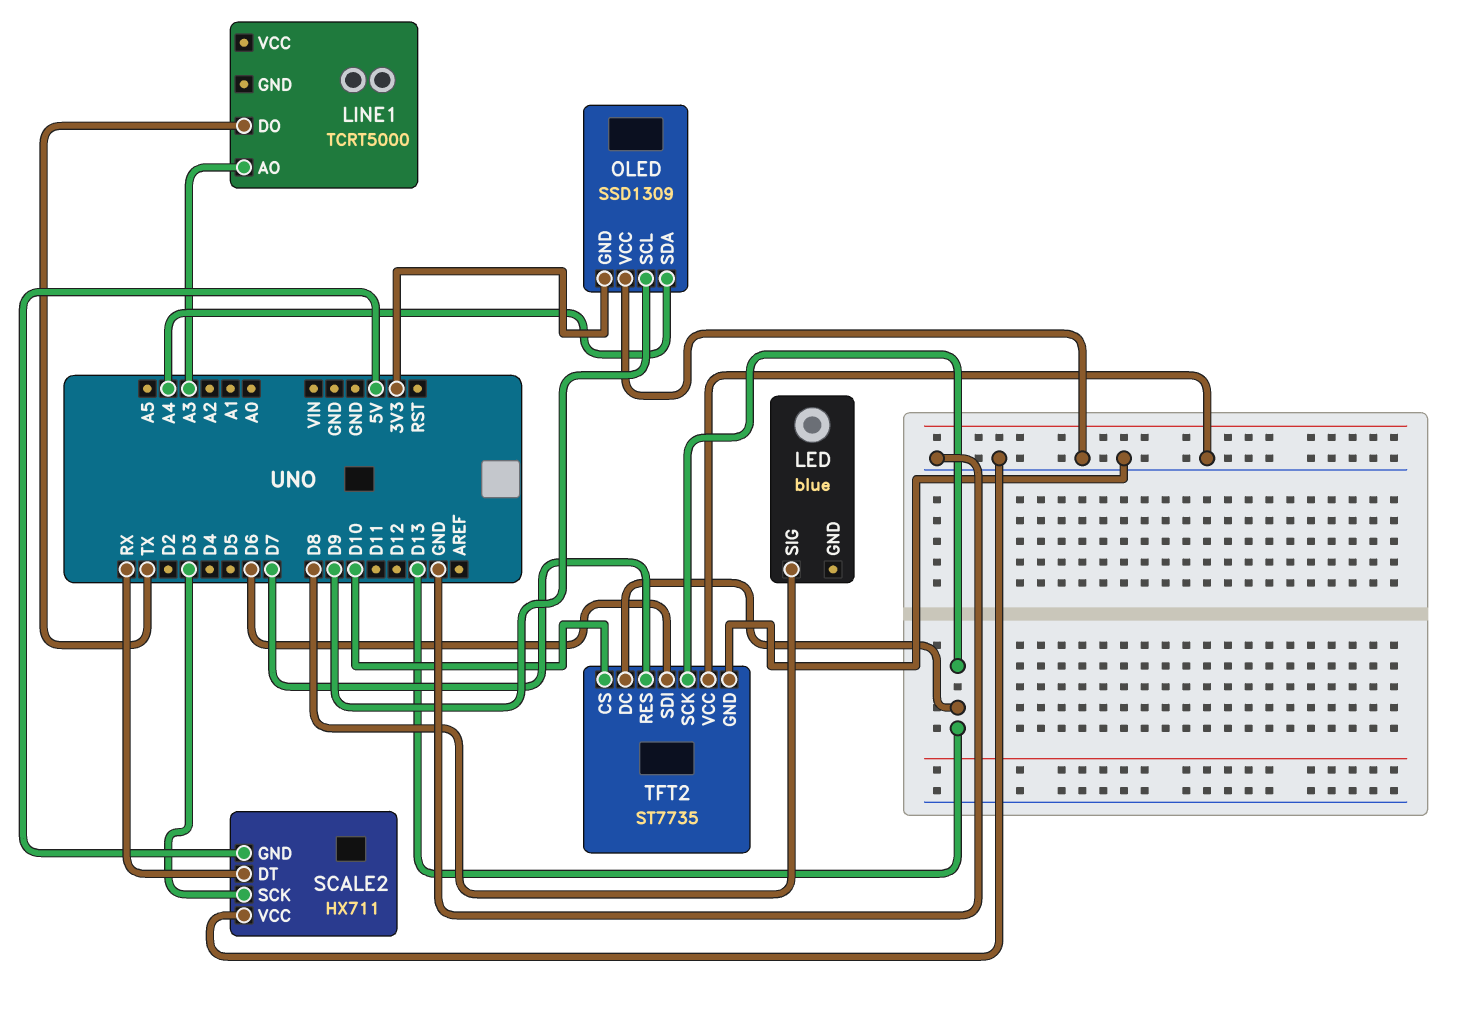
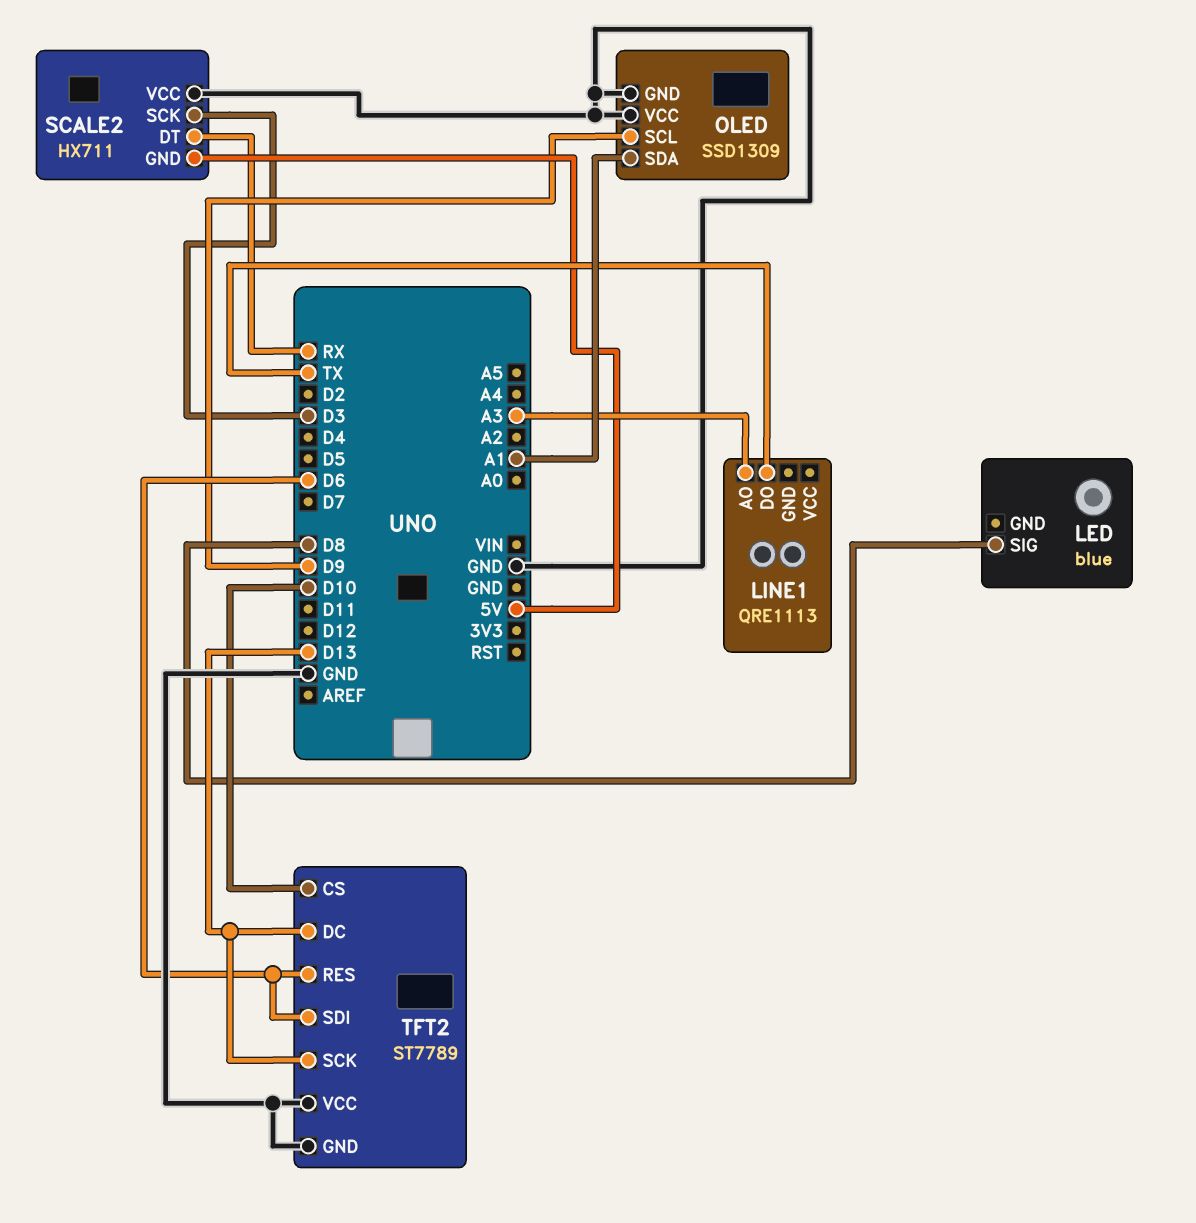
LINE1: TCRT5000 -> QRE1113
OLED pin GND: 3V3 -> GND
OLED pin SDA: A4 -> A1
TFT2: ST7735 -> ST7789
TFT2 pin RES: D7 -> D6

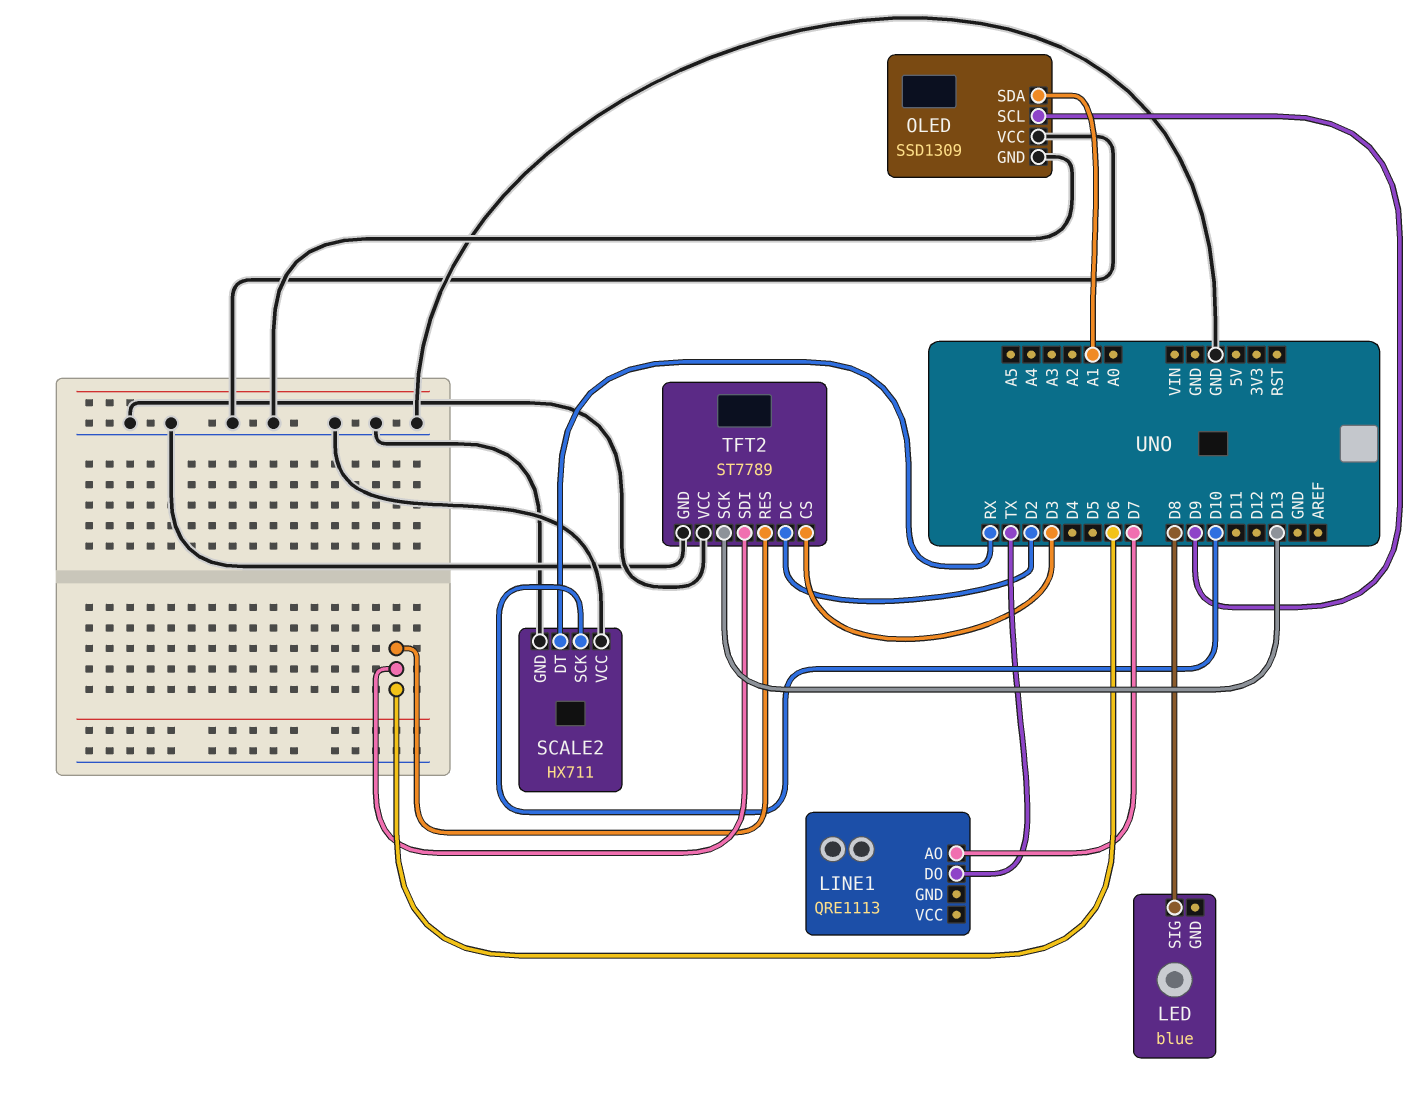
LINE1 pin AO: A3 -> D7
SCALE2 pin GND: 5V -> GND
SCALE2 pin SCK: D3 -> D10
TFT2 pin CS: D10 -> D3
TFT2 pin DC: D13 -> D2

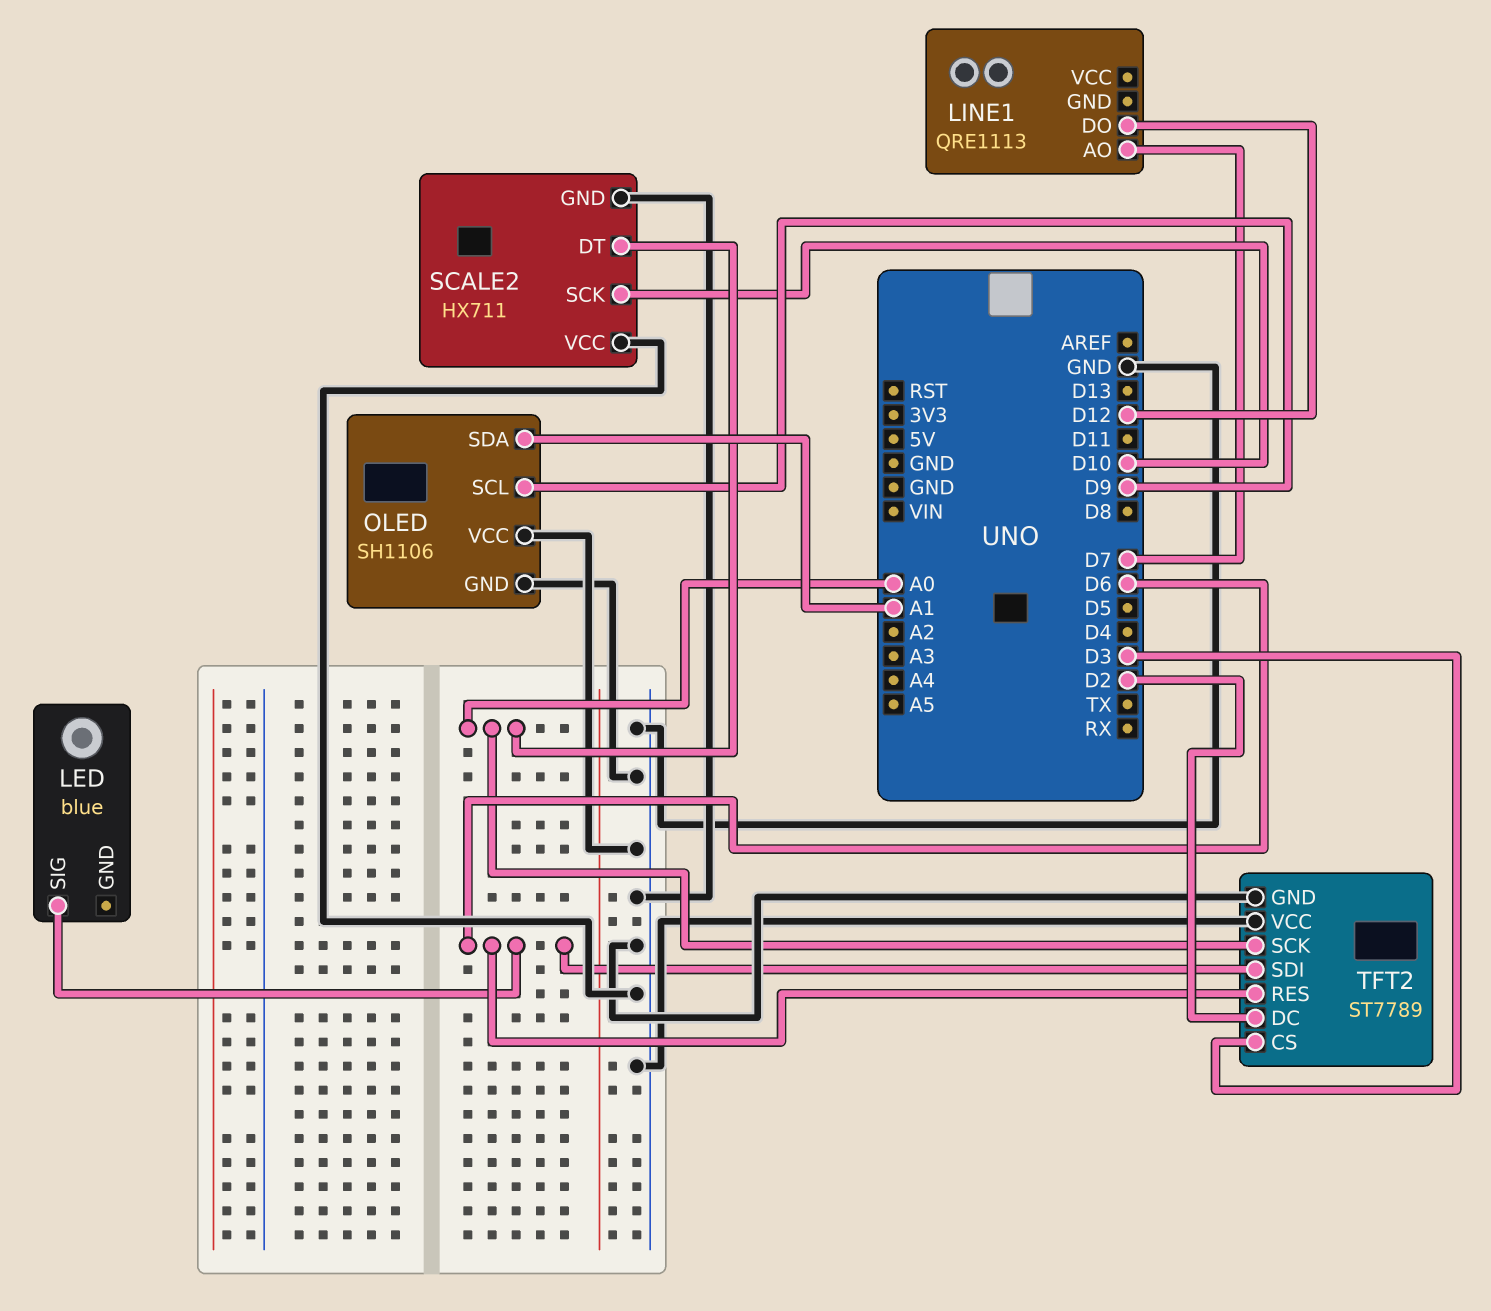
LED pin SIG: D8 -> D6
LINE1 pin DO: TX -> D12
OLED: SSD1309 -> SH1106
SCALE2 pin DT: RX -> A0
TFT2 pin SCK: D13 -> A0

